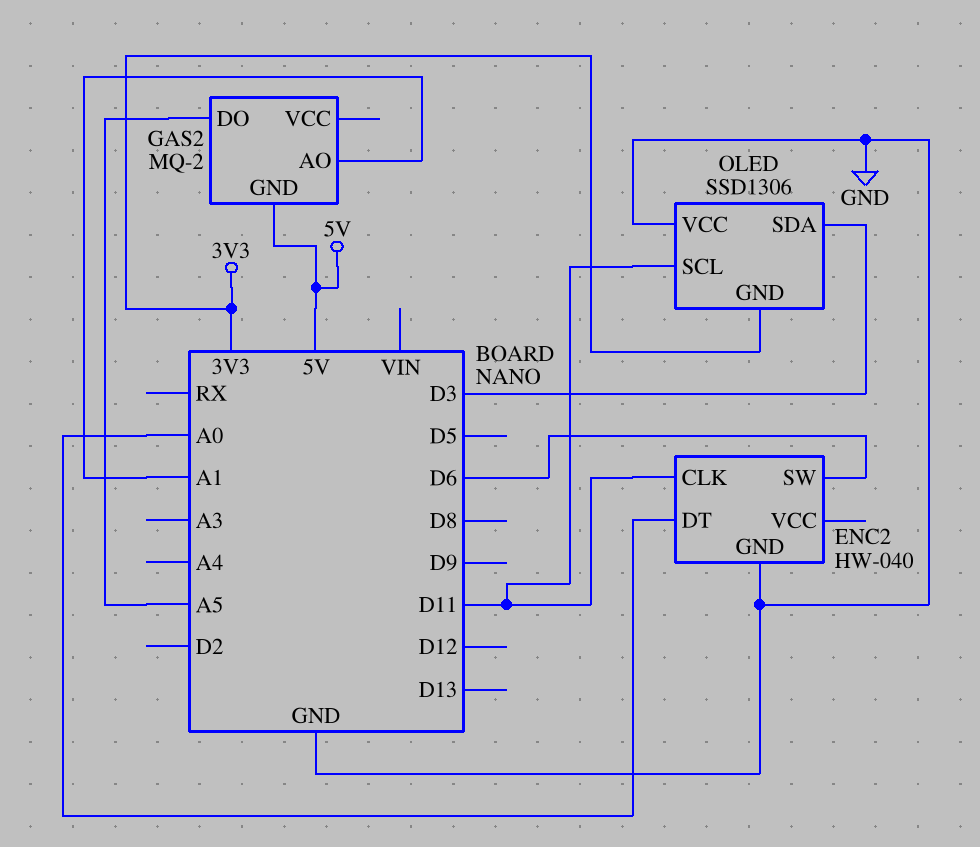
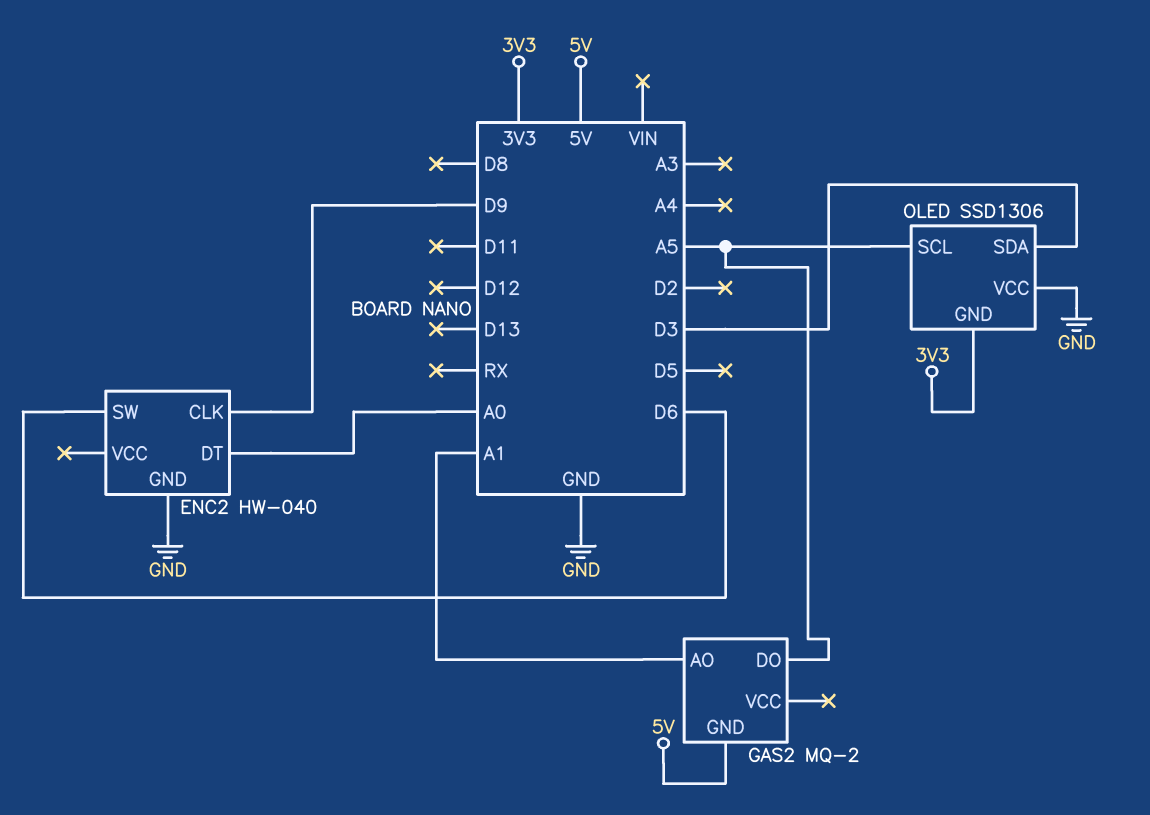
ENC2 pin CLK: D11 -> D9
OLED pin SCL: D11 -> A5

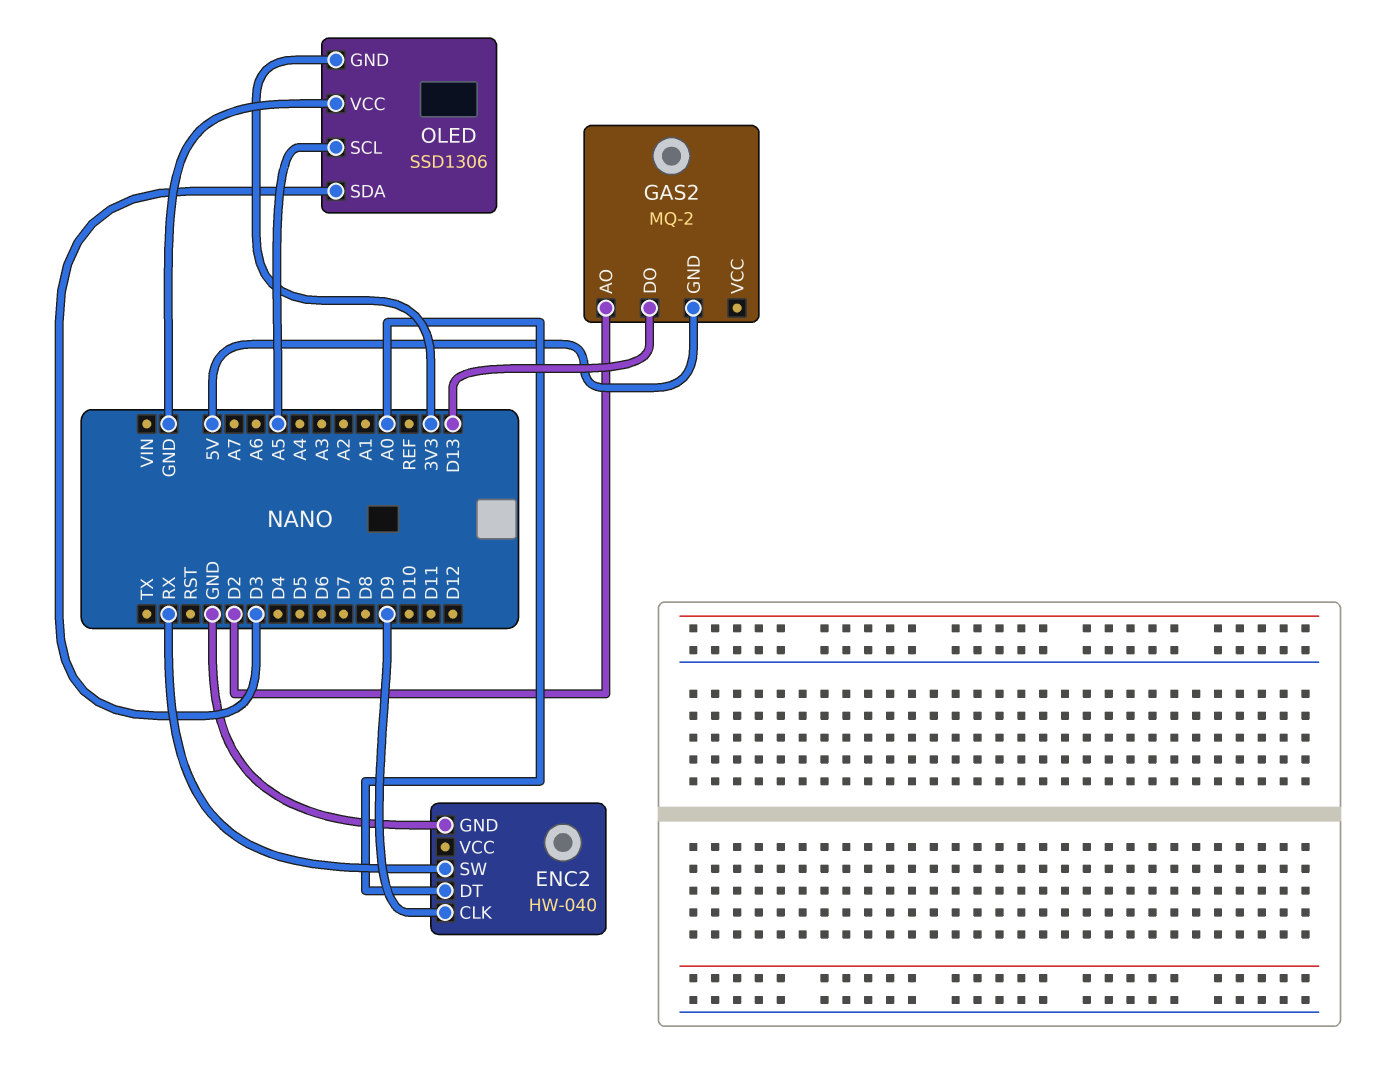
ENC2 pin SW: D6 -> RX
GAS2 pin AO: A1 -> D2
GAS2 pin DO: A5 -> D13

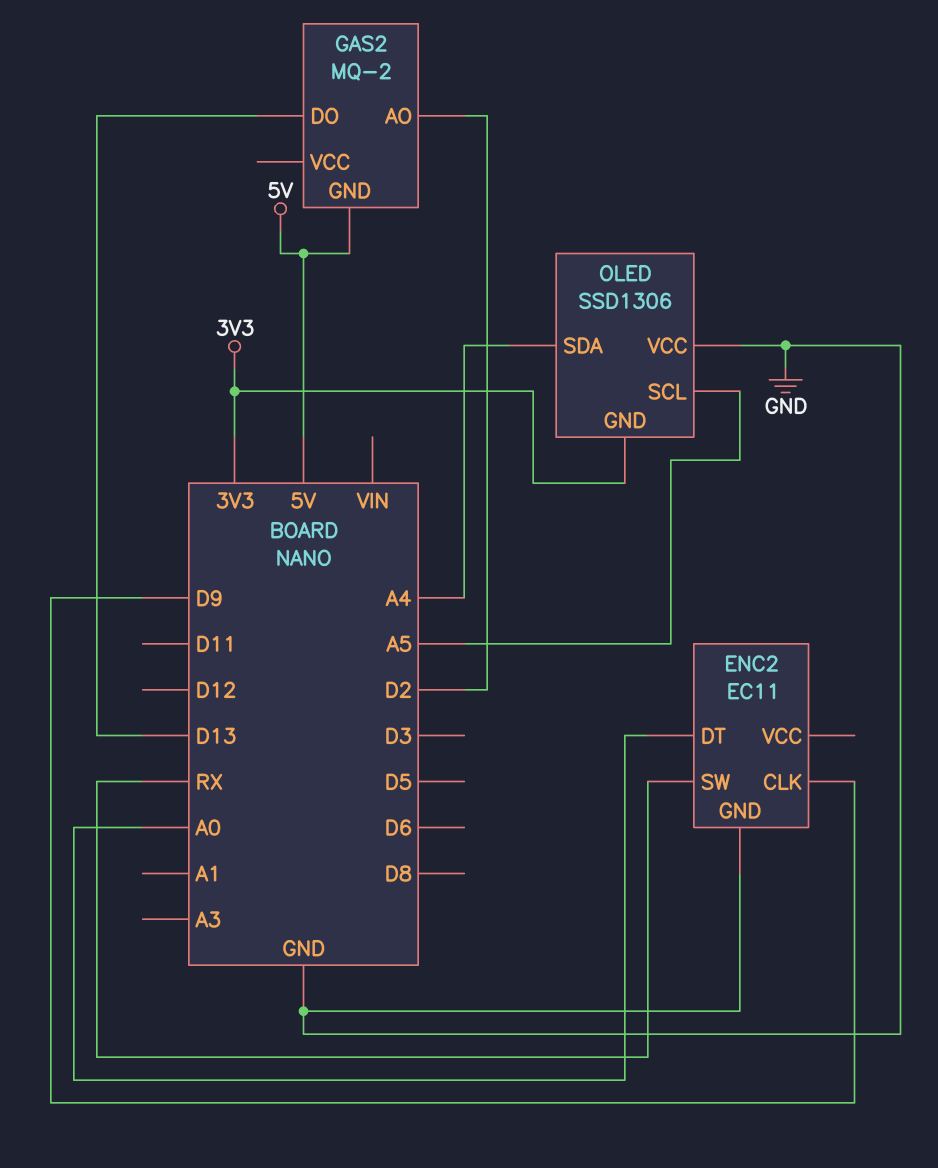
ENC2: HW-040 -> EC11
OLED pin SDA: D3 -> A4

